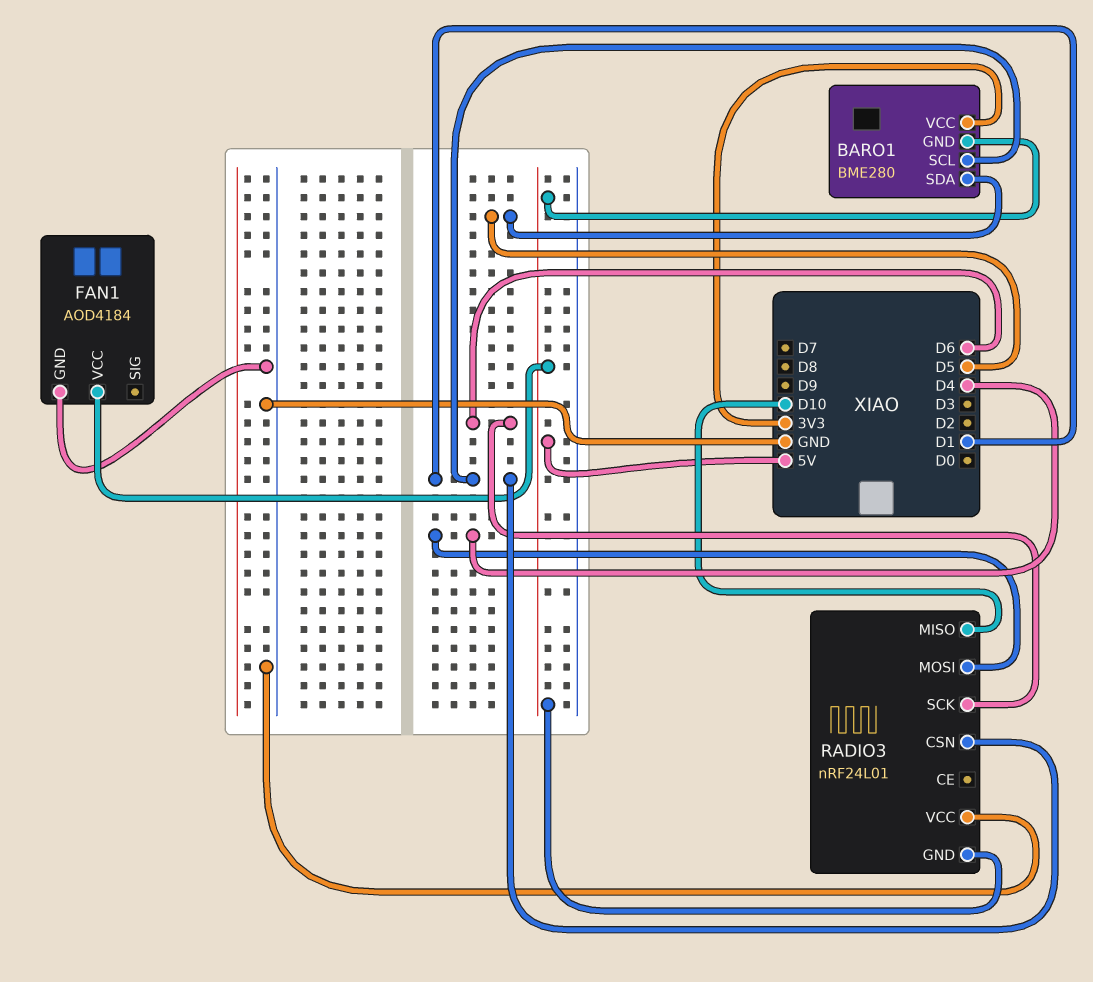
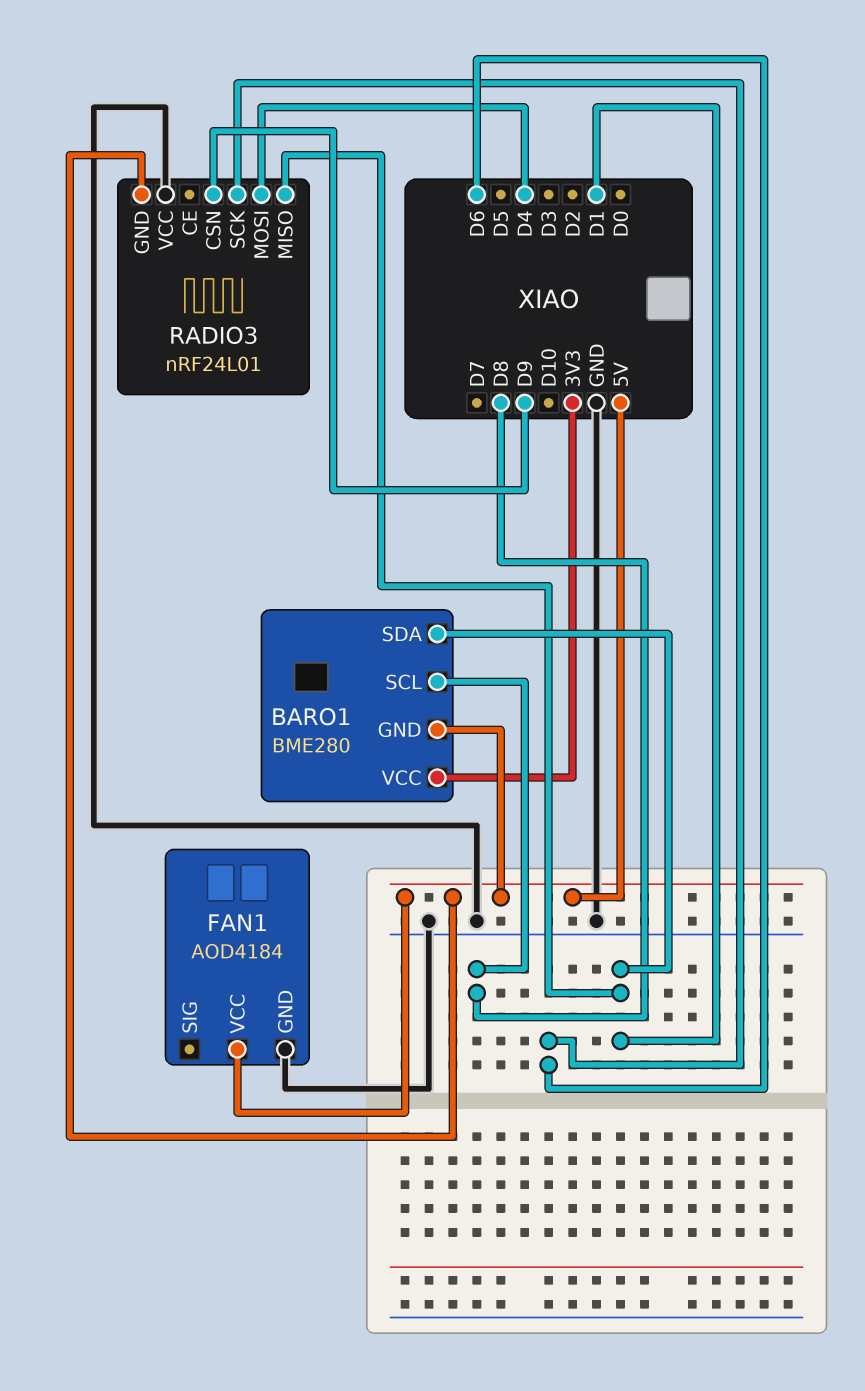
BARO1 pin SCL: D1 -> D8
BARO1 pin SDA: D5 -> D1
RADIO3 pin CSN: D1 -> D9
RADIO3 pin MISO: D10 -> D1

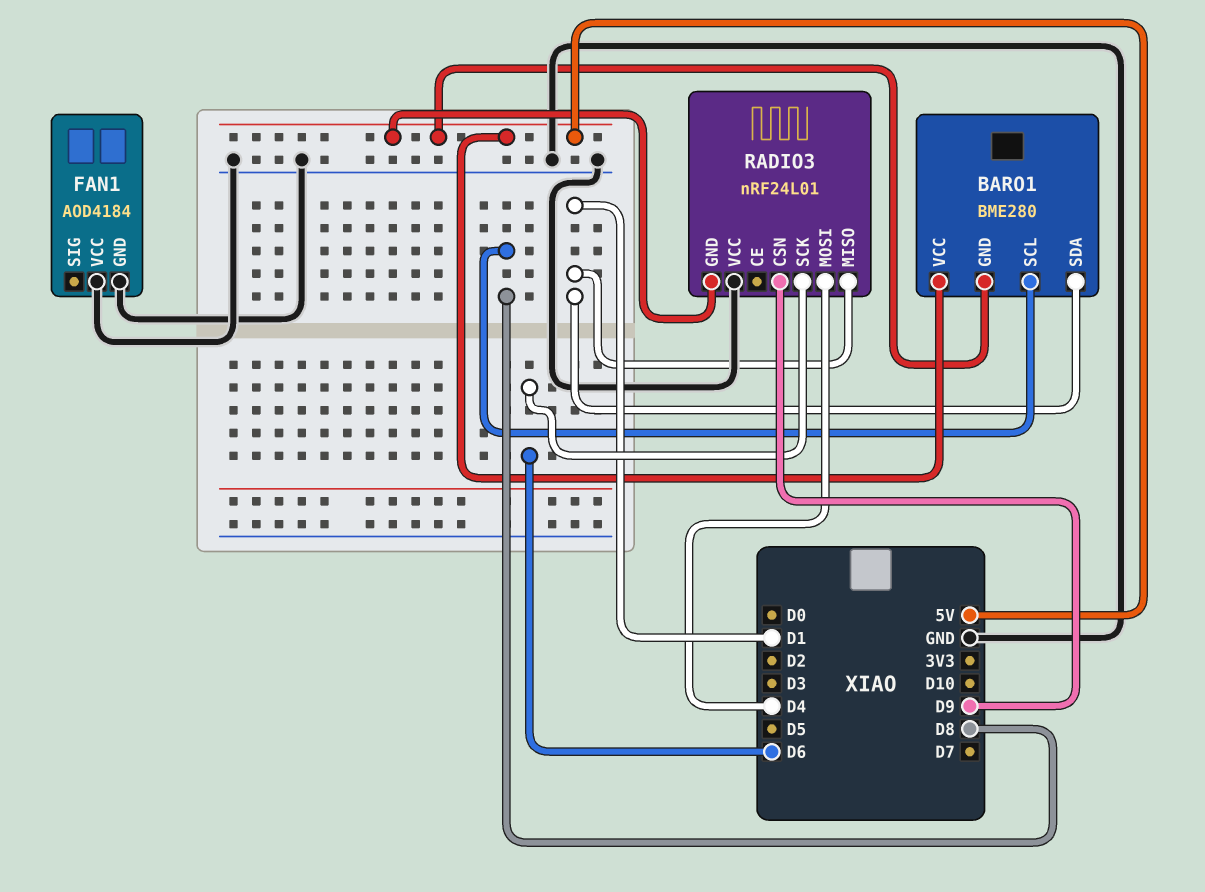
BARO1 pin VCC: 3V3 -> 5V
FAN1 pin VCC: 5V -> GND

